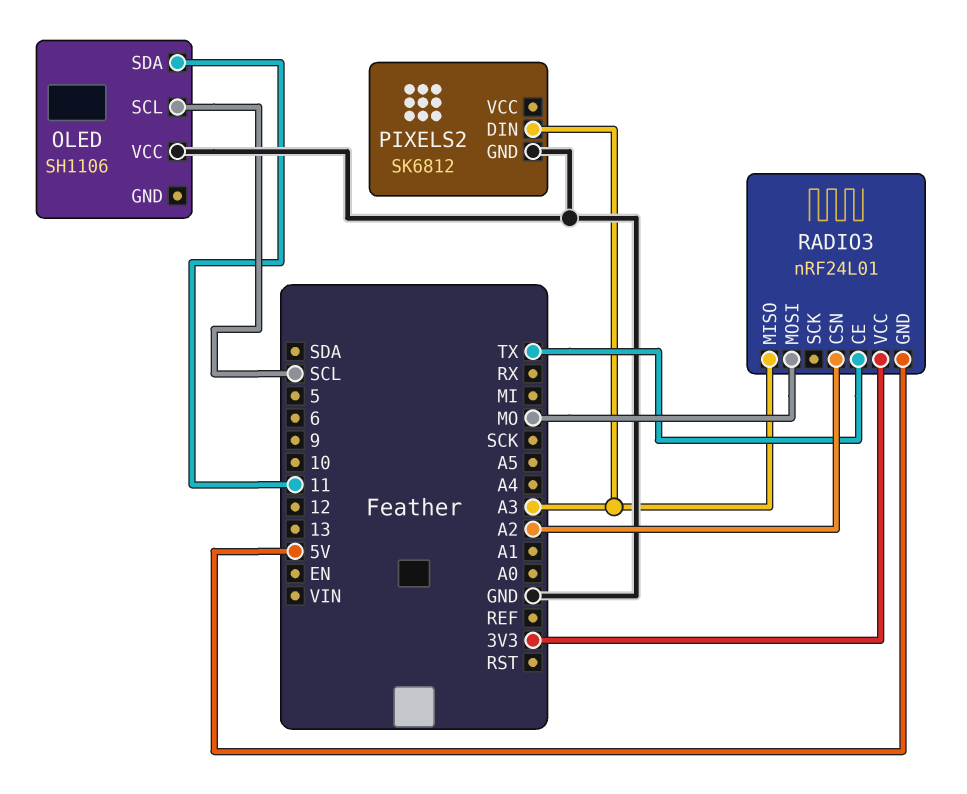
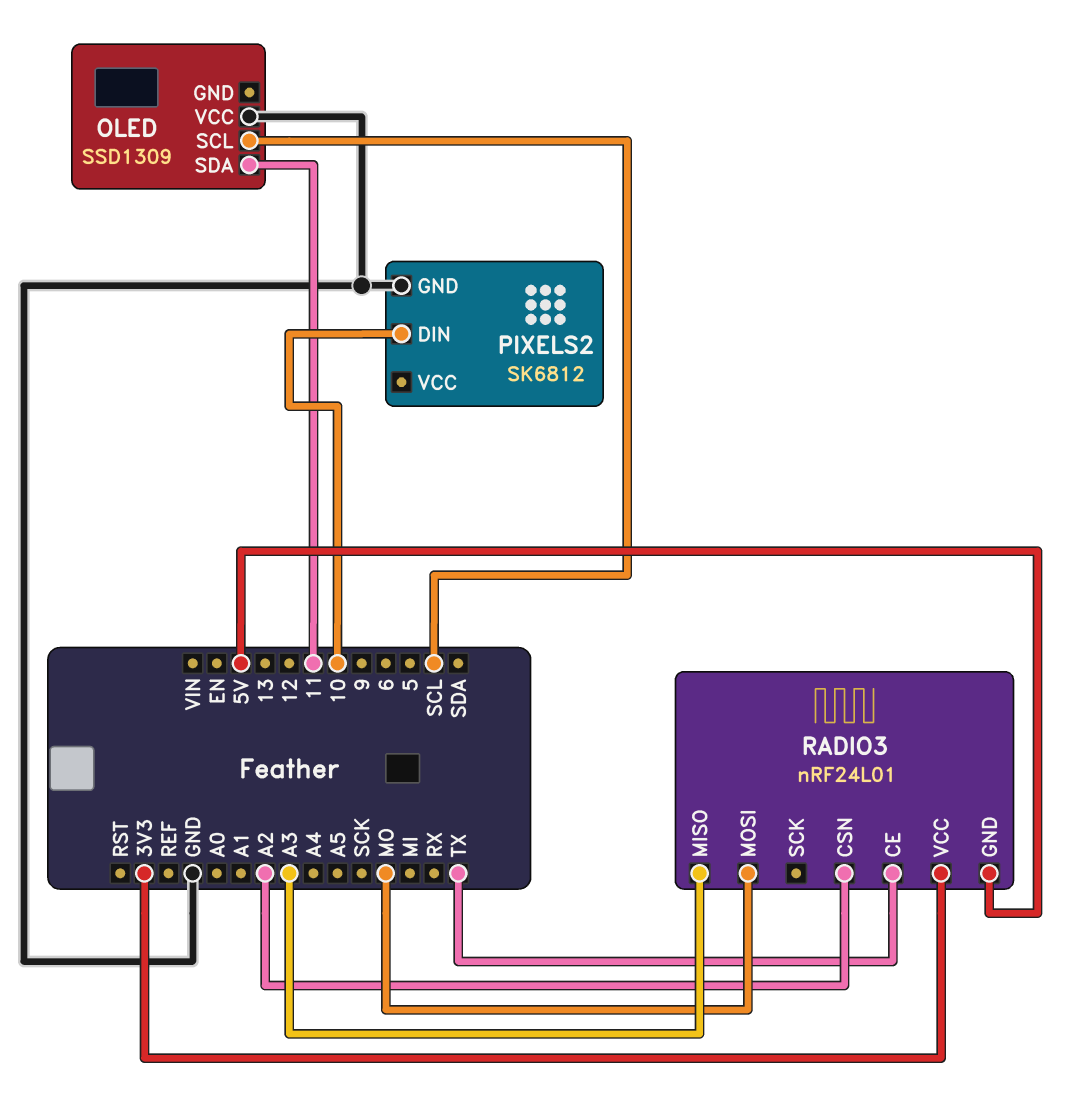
OLED: SH1106 -> SSD1309
PIXELS2 pin DIN: A3 -> 10

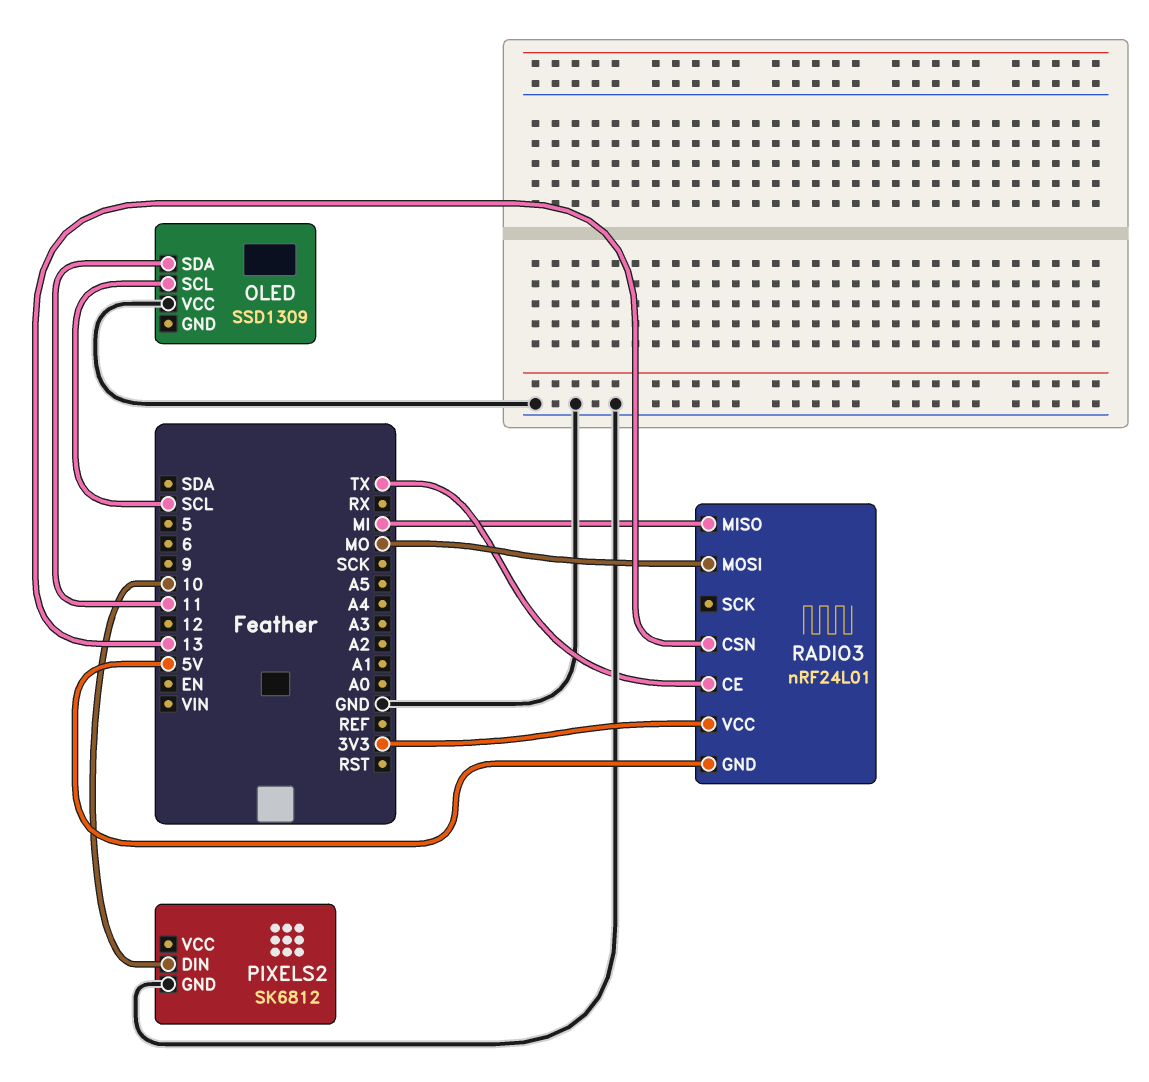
RADIO3 pin CSN: A2 -> 13
RADIO3 pin MISO: A3 -> MI

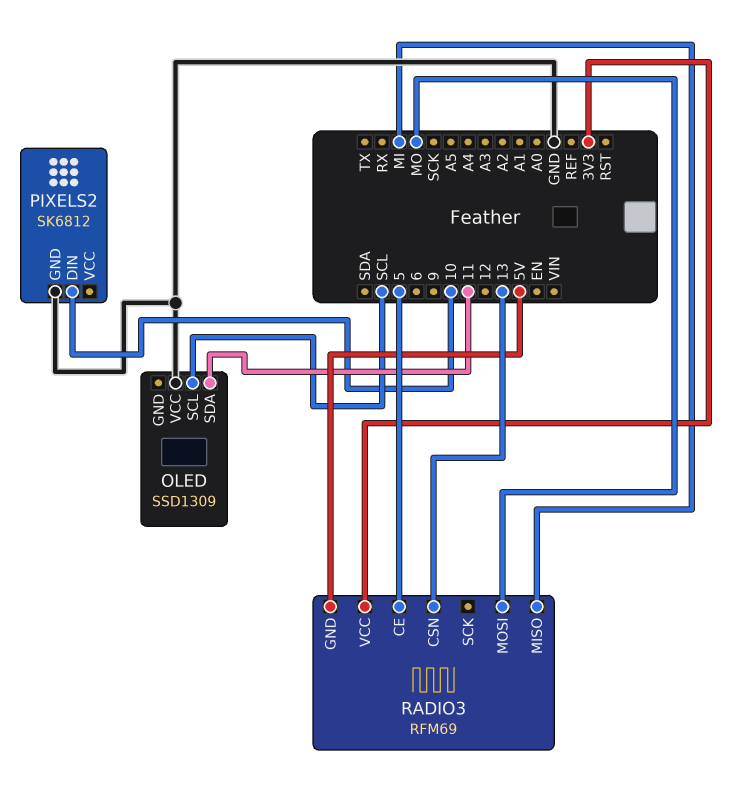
RADIO3: nRF24L01 -> RFM69
RADIO3 pin CE: TX -> 5

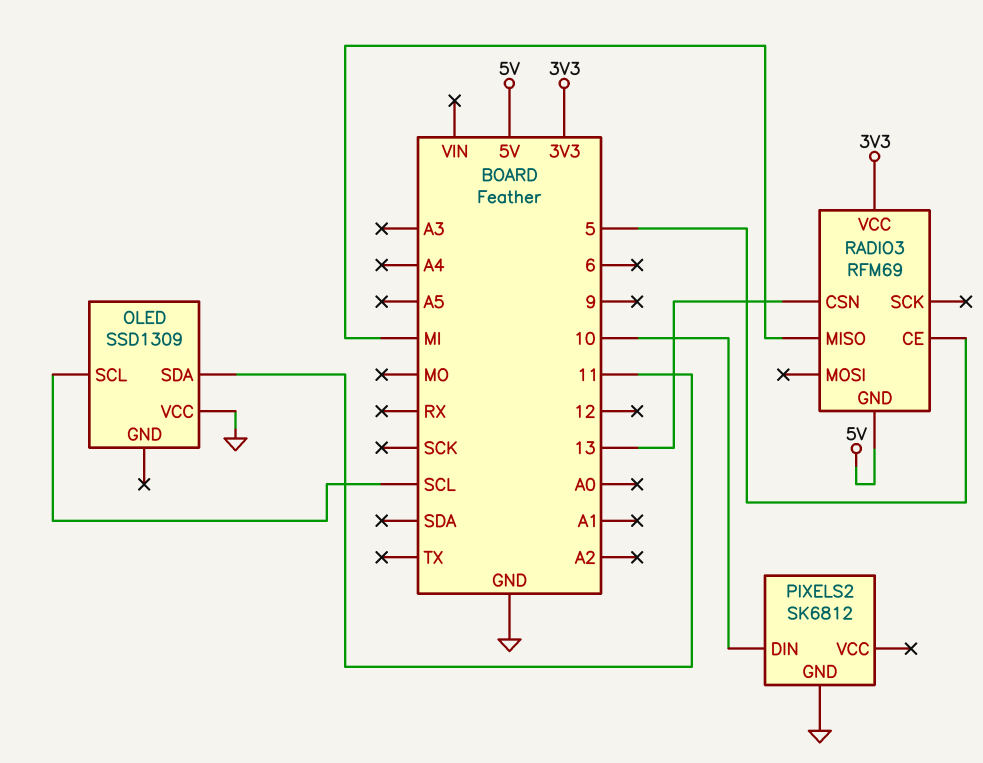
RADIO3 pin MOSI: MO -> none

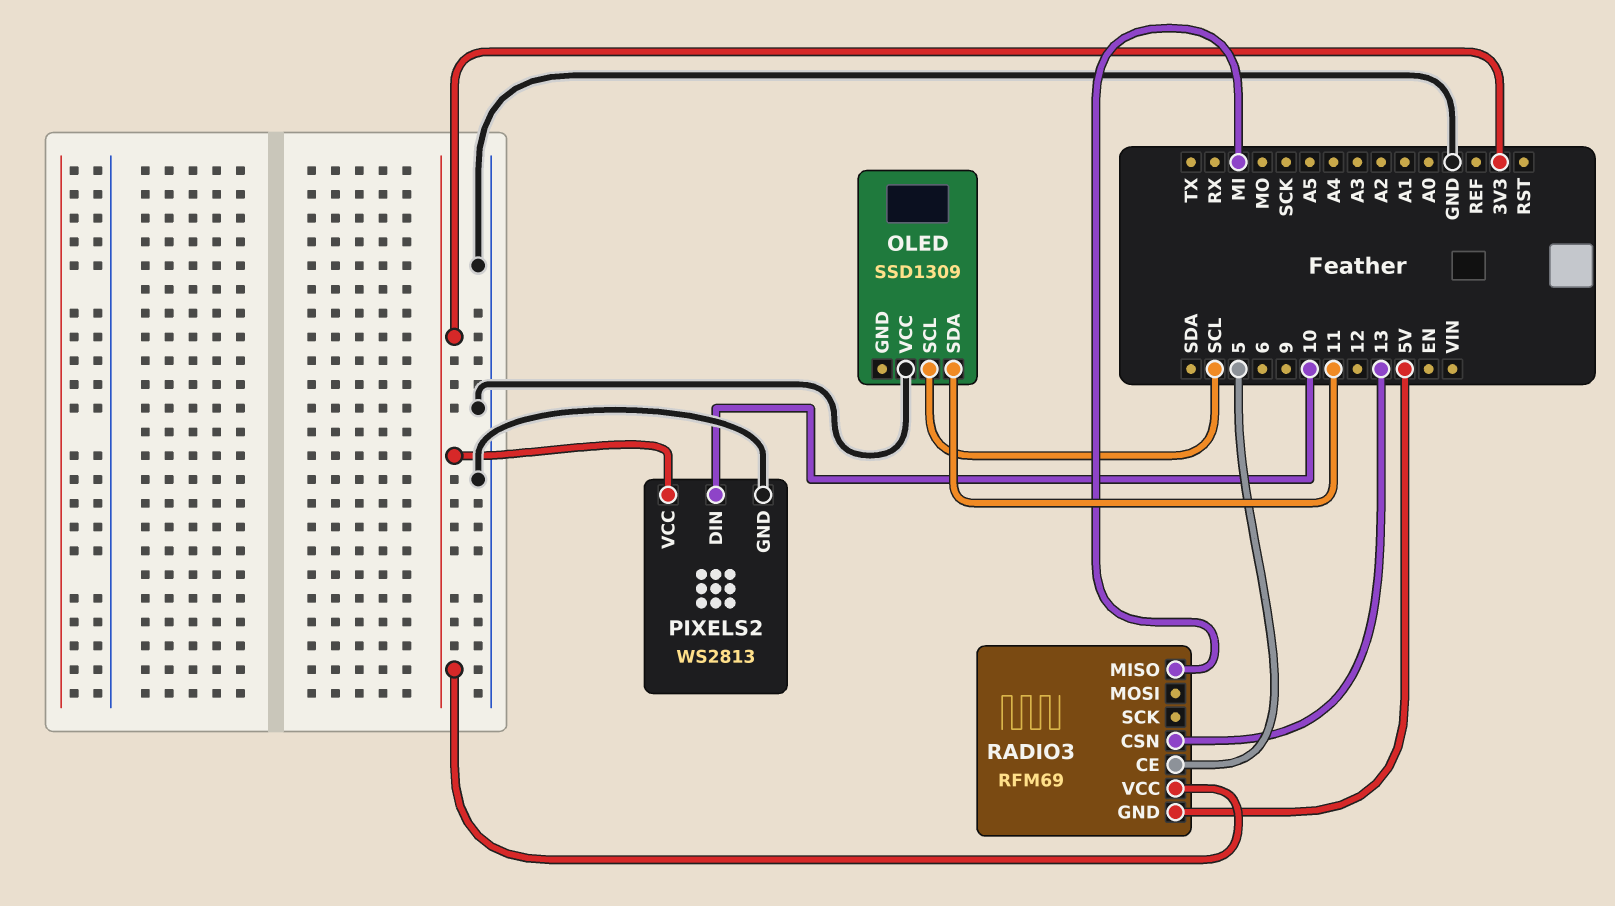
PIXELS2: SK6812 -> WS2813
PIXELS2 pin VCC: none -> 3V3

